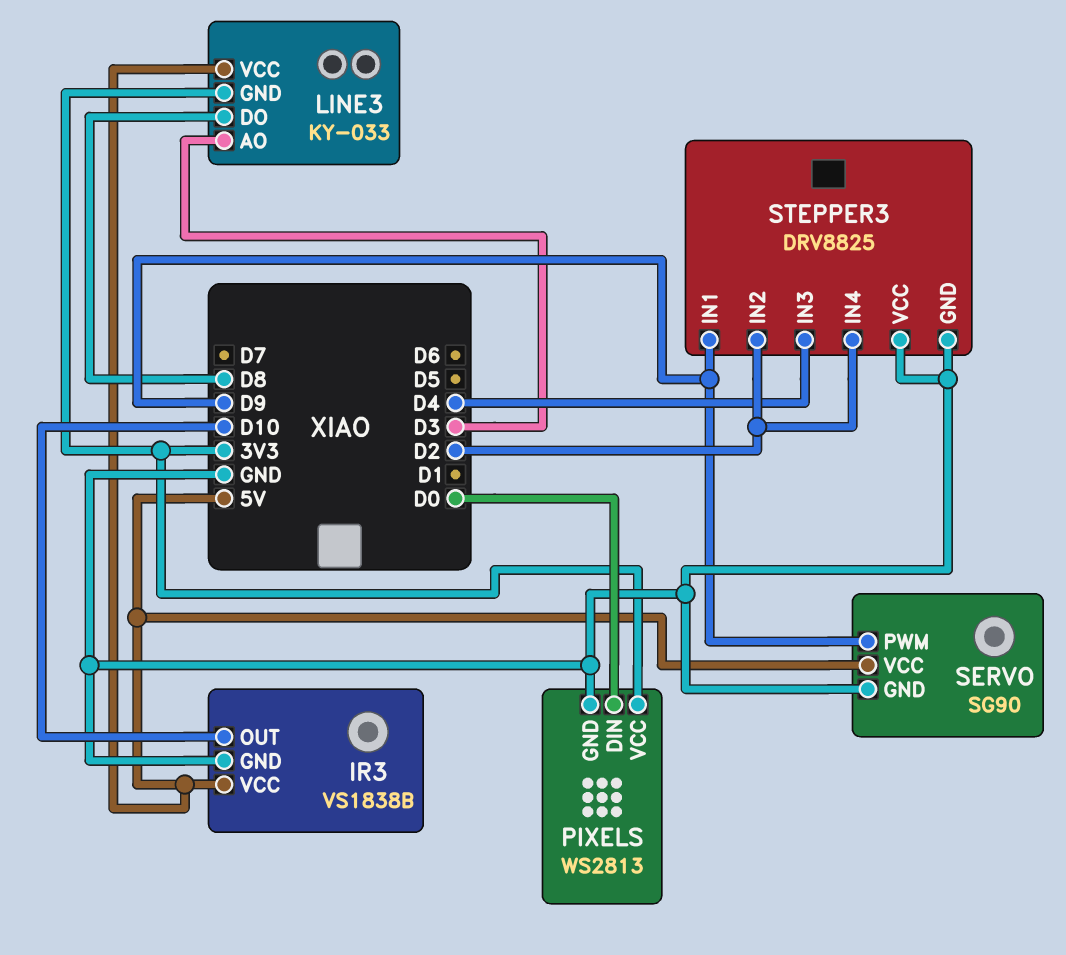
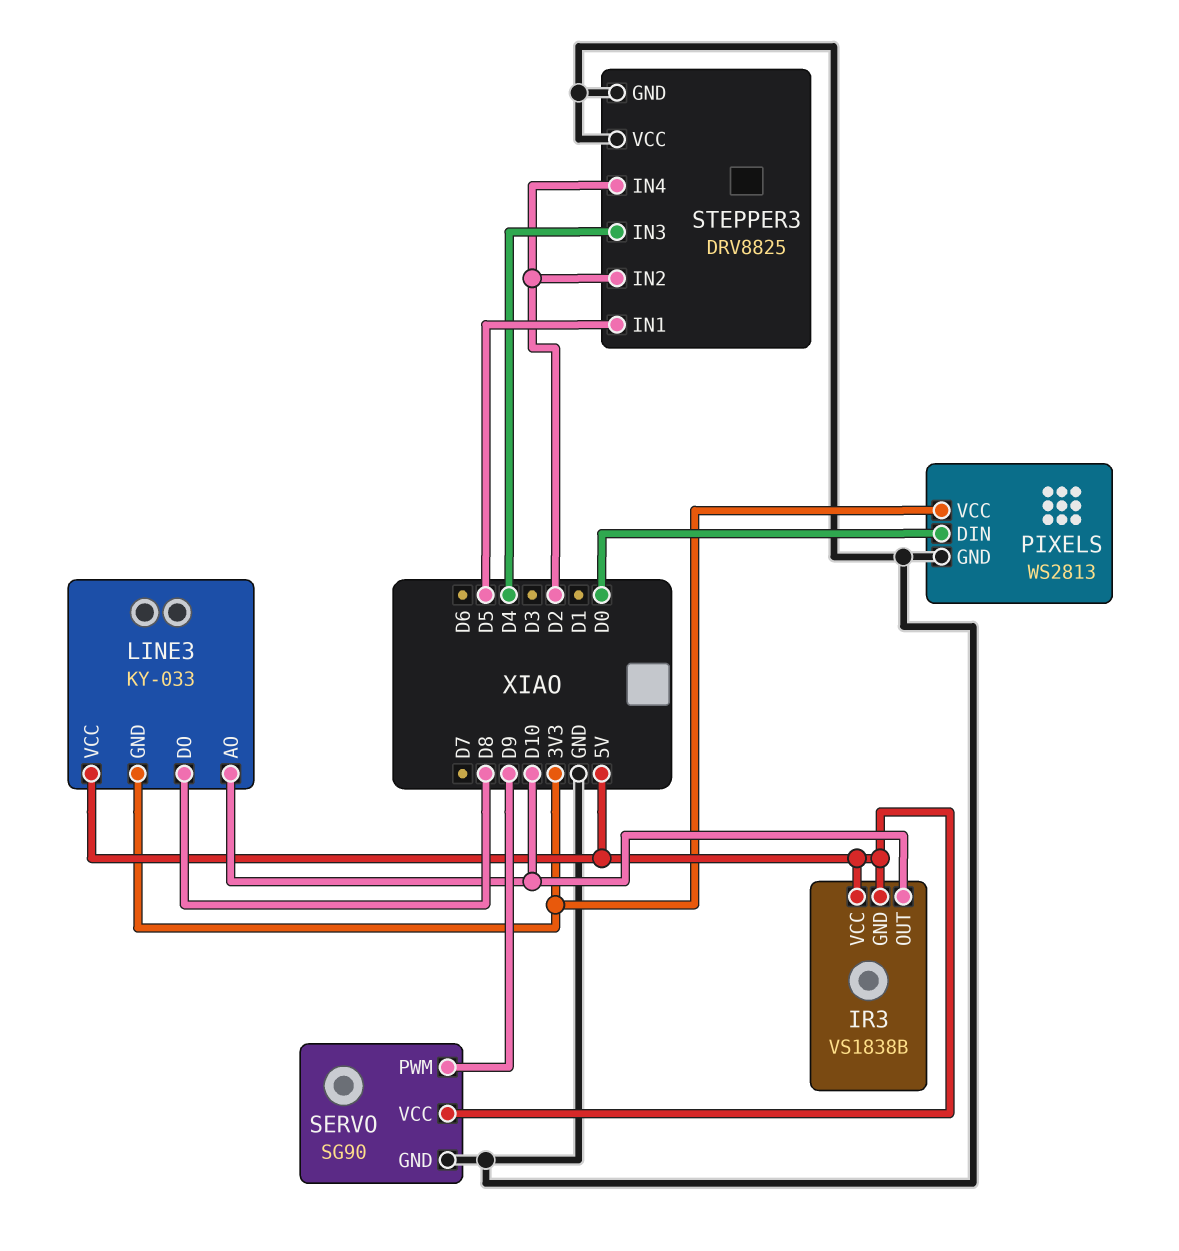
IR3 pin GND: GND -> 5V
LINE3 pin AO: D3 -> D10
STEPPER3 pin IN1: D9 -> D5

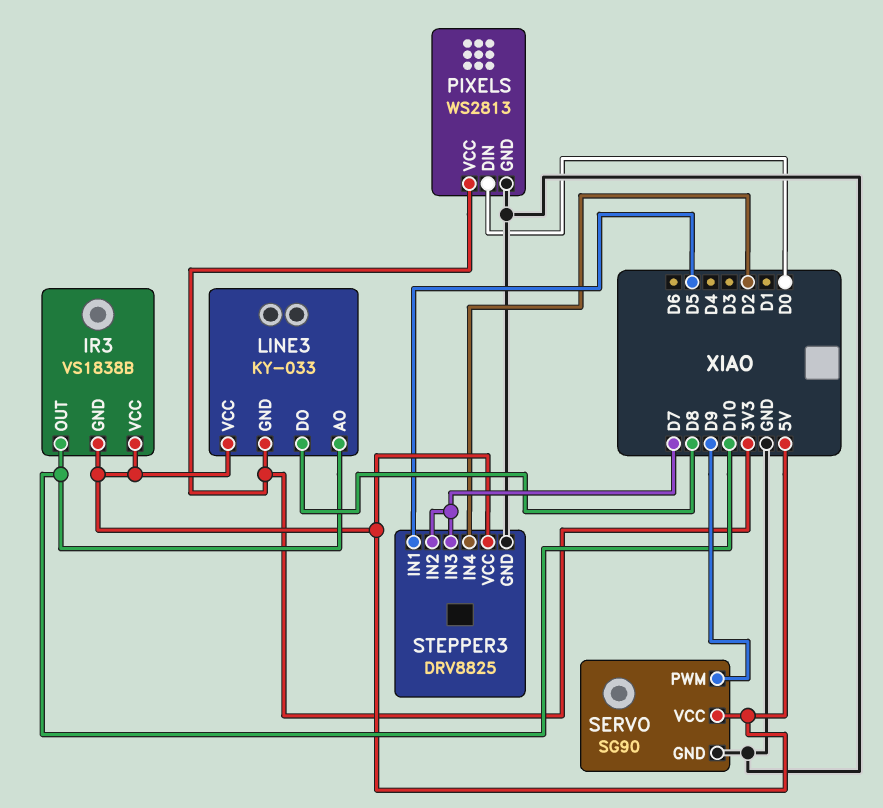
STEPPER3 pin IN2: D2 -> D7
STEPPER3 pin IN3: D4 -> D7
STEPPER3 pin VCC: GND -> 5V

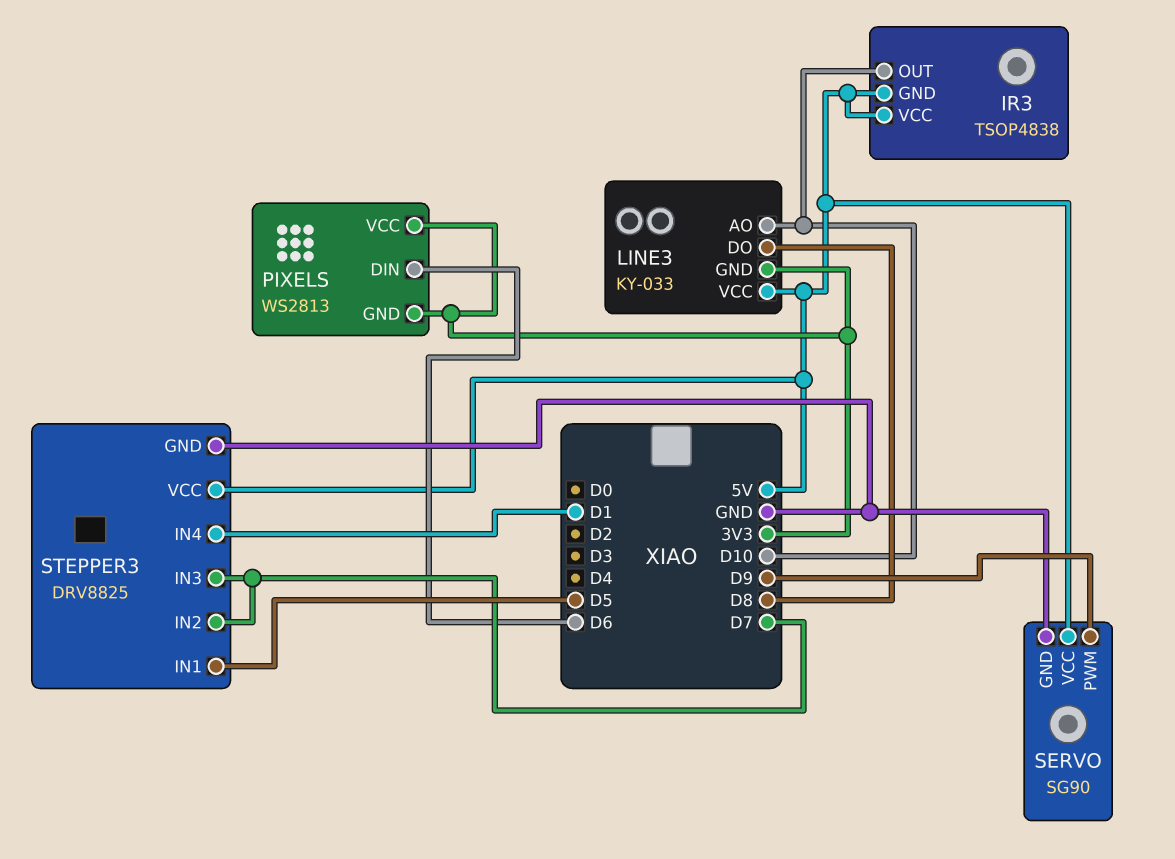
IR3: VS1838B -> TSOP4838
PIXELS pin DIN: D0 -> D6
PIXELS pin GND: GND -> 3V3
STEPPER3 pin IN4: D2 -> D1

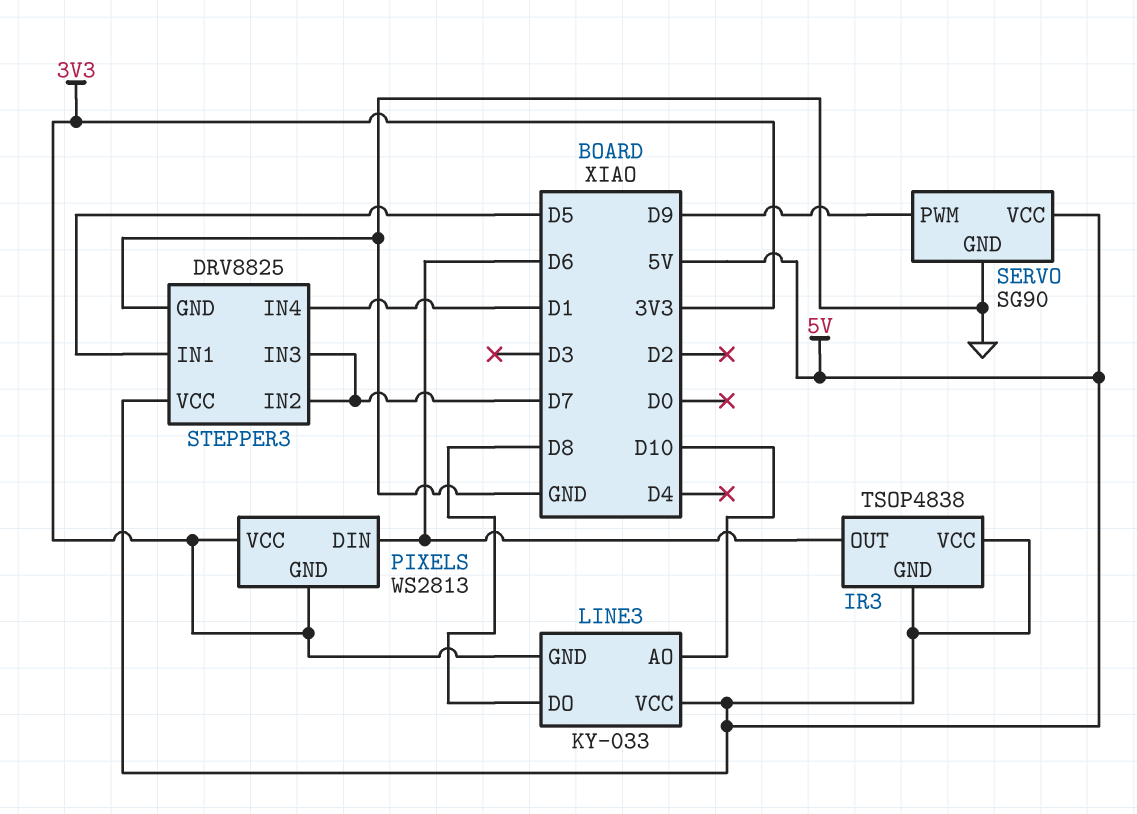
IR3 pin OUT: D10 -> D6

